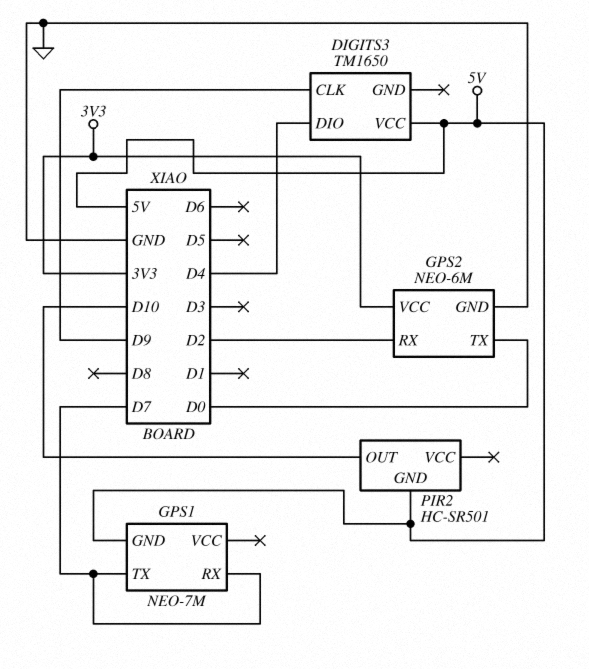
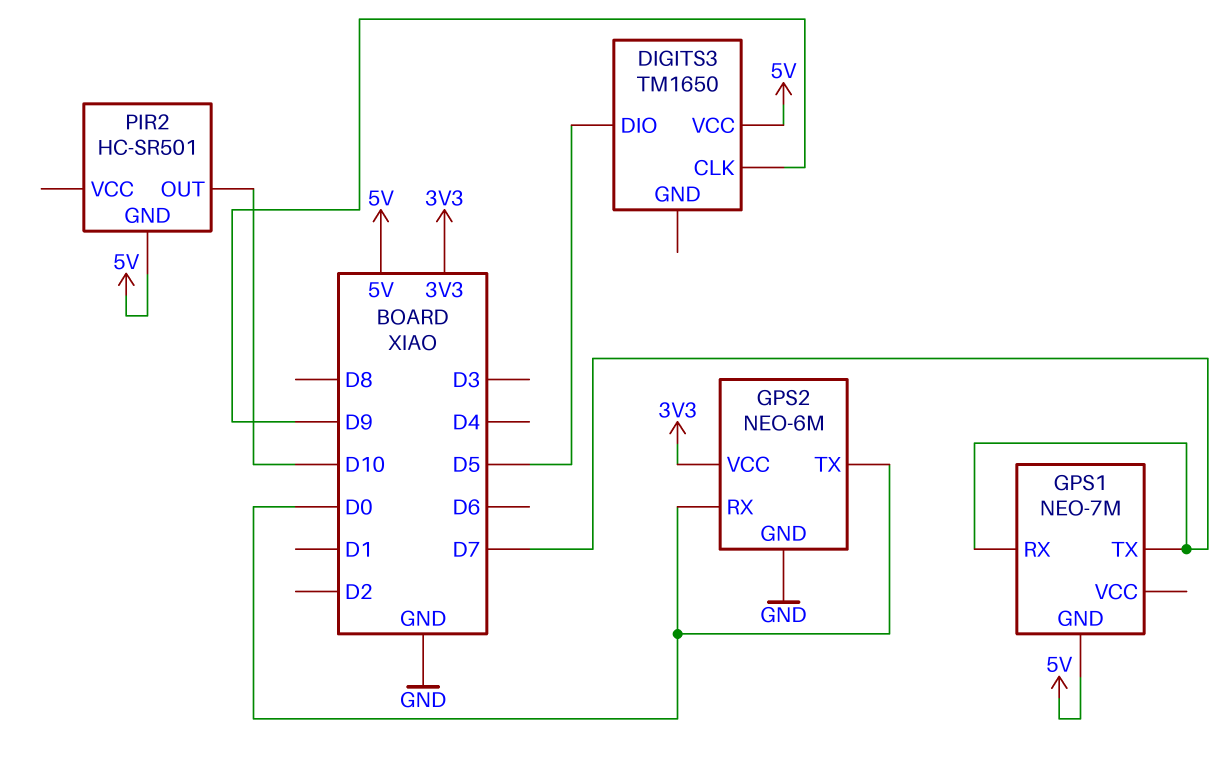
DIGITS3 pin DIO: D4 -> D5
GPS2 pin RX: D2 -> D0

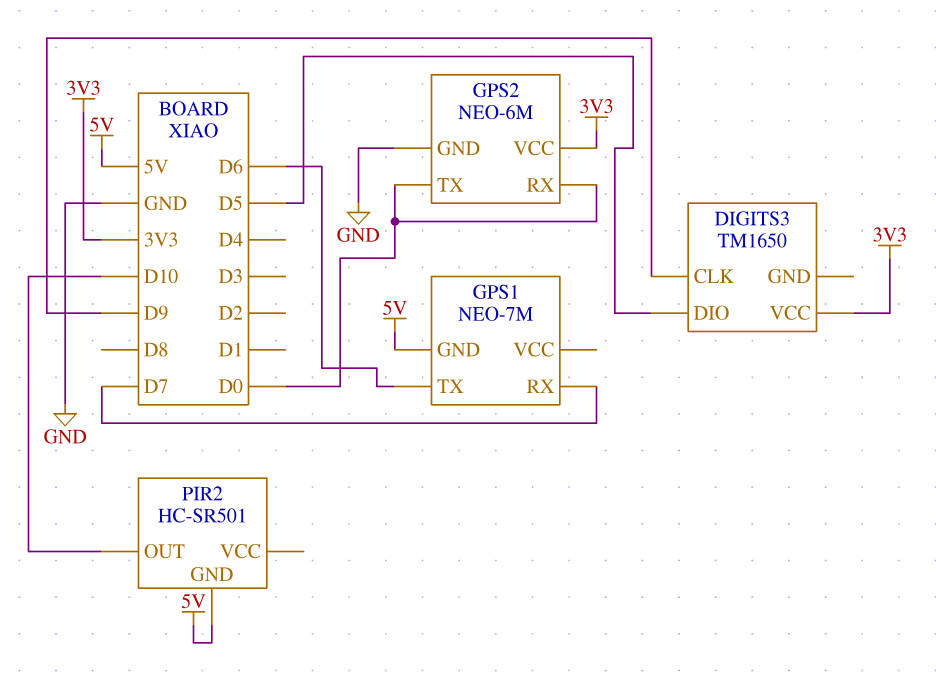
DIGITS3 pin VCC: 5V -> 3V3
GPS1 pin TX: D7 -> D6

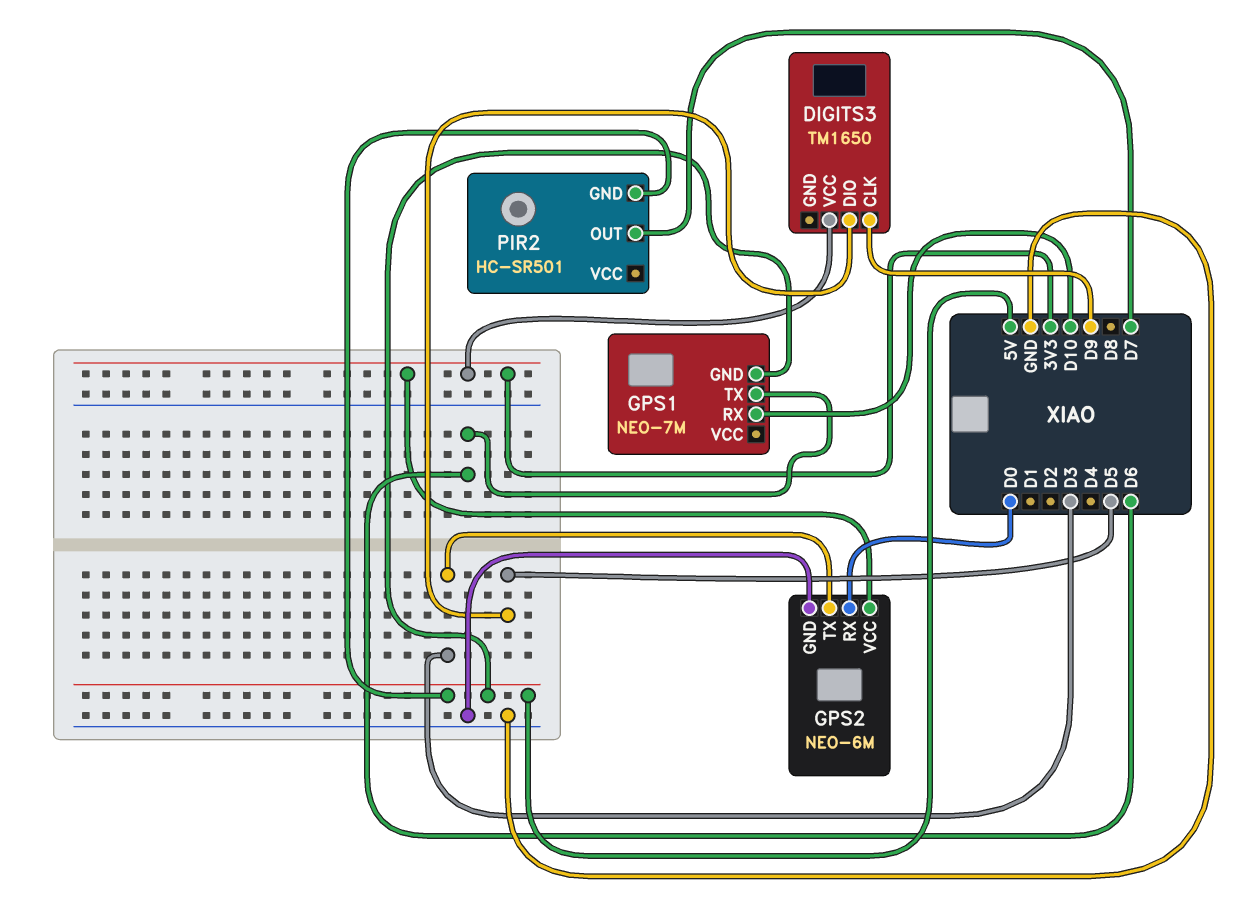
GPS1 pin RX: D7 -> D10
GPS2 pin TX: D0 -> D3
PIR2 pin OUT: D10 -> D7

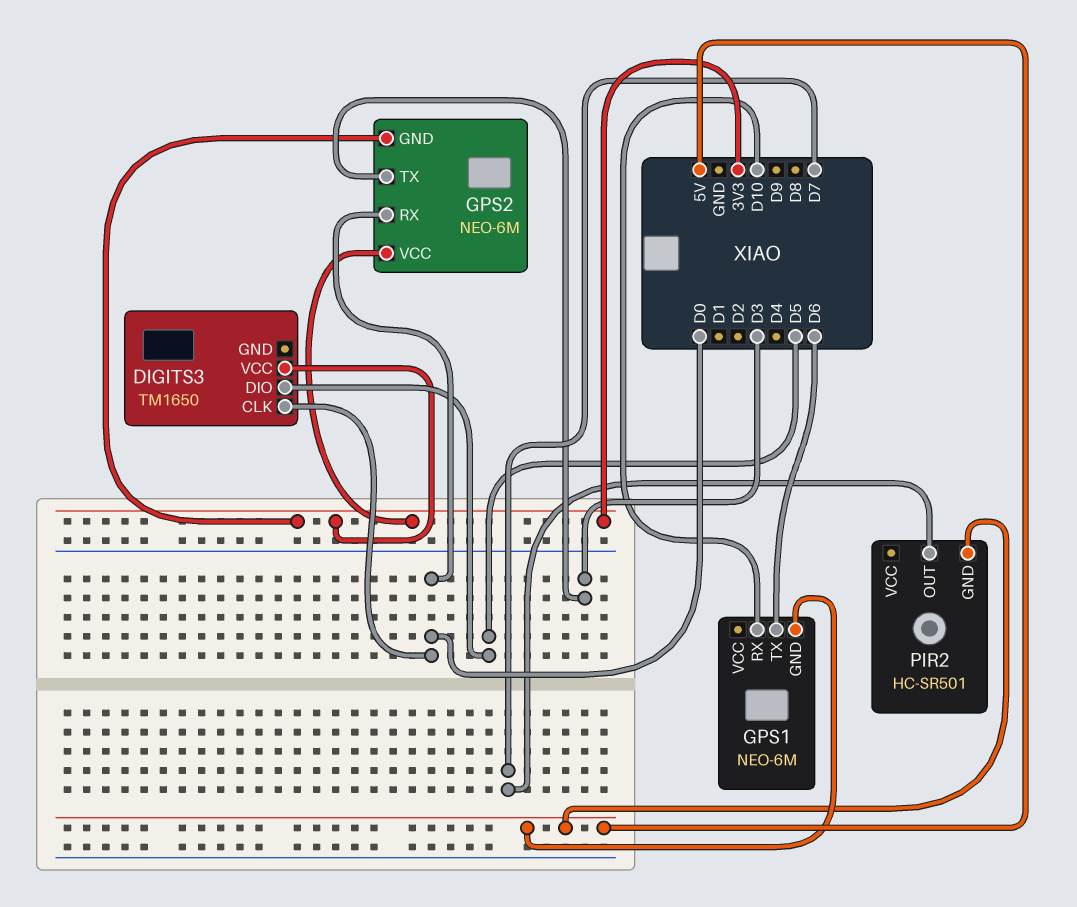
DIGITS3 pin CLK: D9 -> D0
GPS1: NEO-7M -> NEO-6M
GPS2 pin GND: GND -> 3V3

